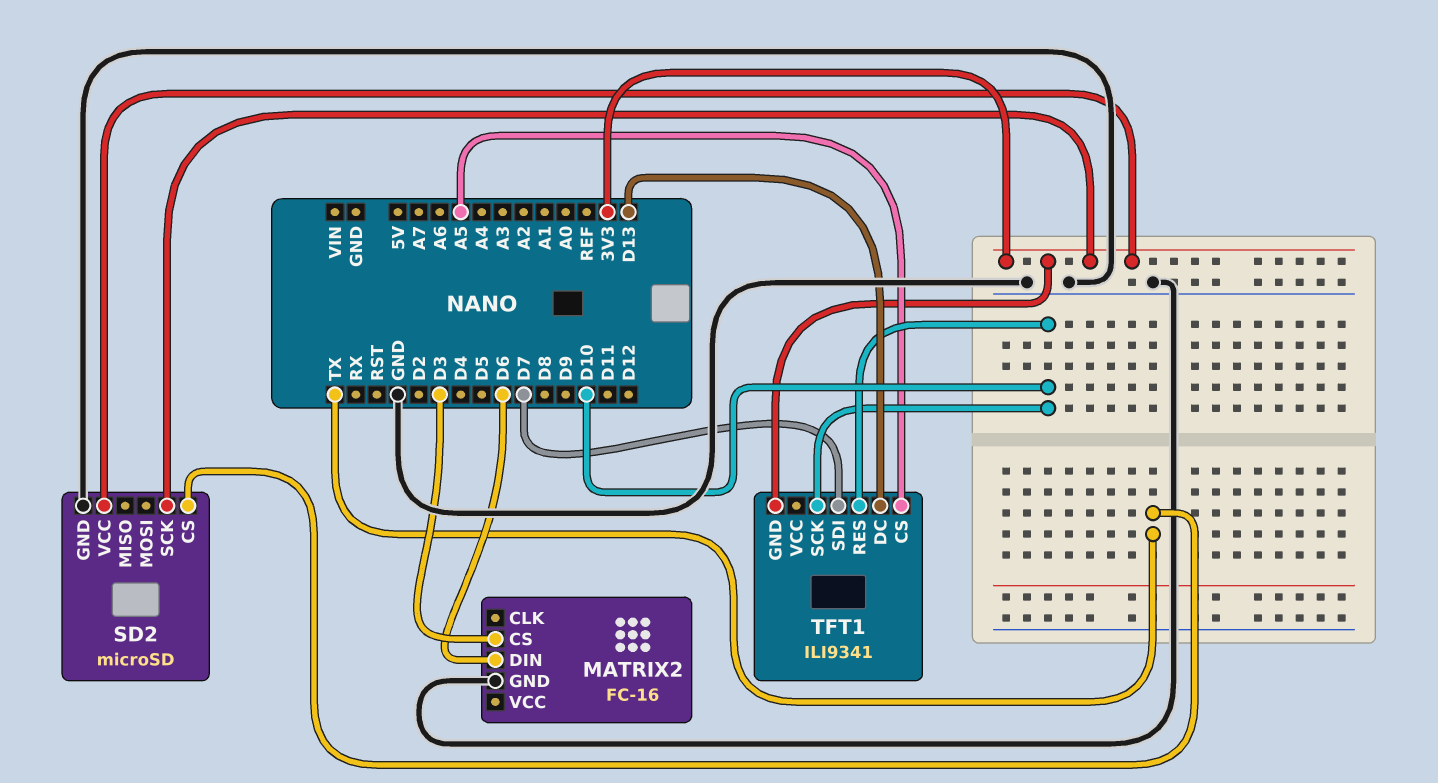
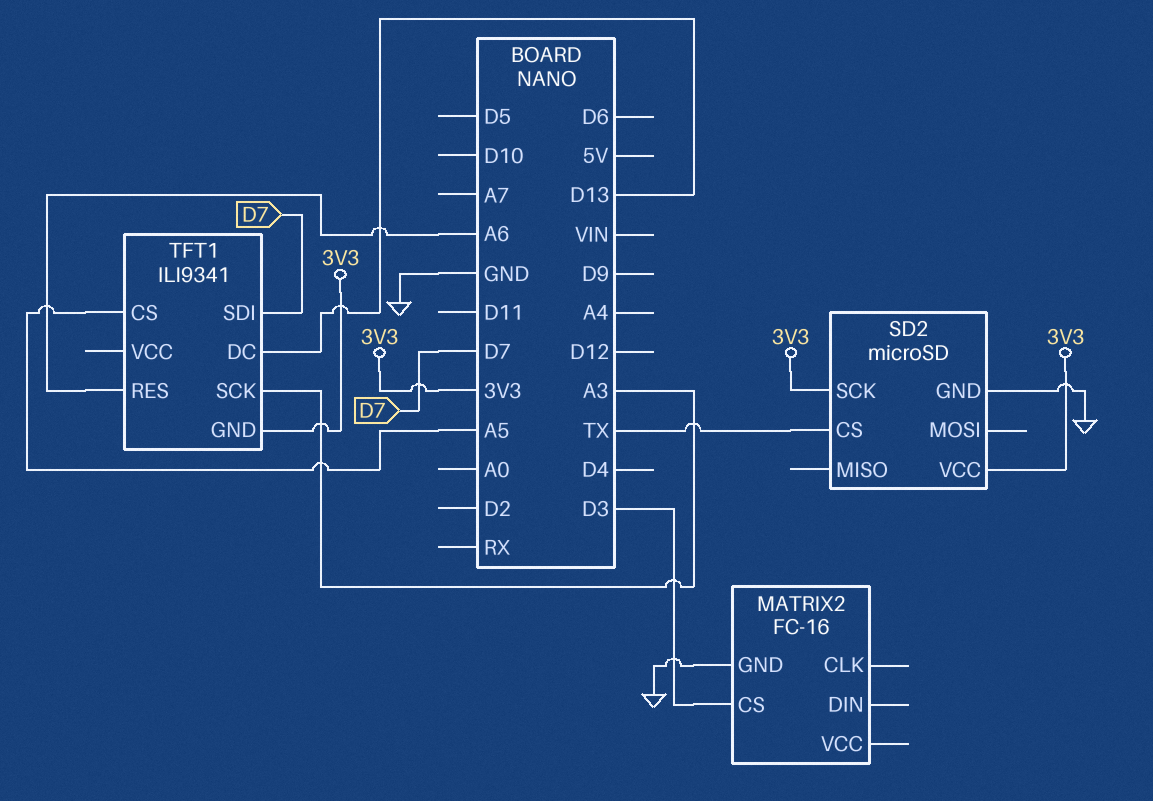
MATRIX2 pin DIN: D6 -> none
TFT1 pin RES: D10 -> A6
TFT1 pin SCK: D10 -> A3

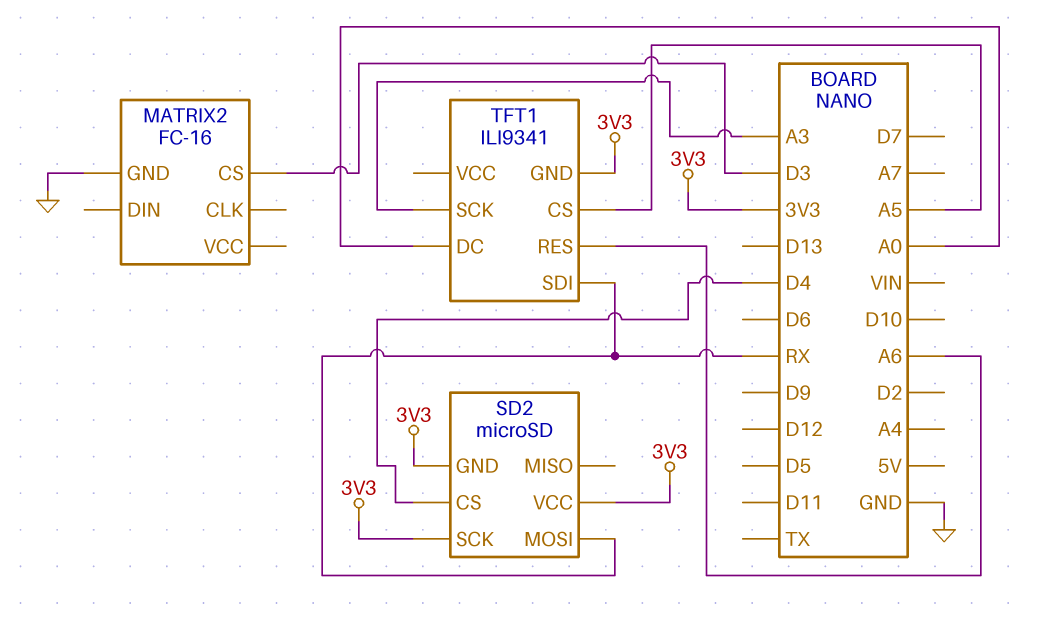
SD2 pin CS: TX -> D4
SD2 pin GND: GND -> 3V3
SD2 pin MOSI: none -> RX
TFT1 pin DC: D13 -> A0
TFT1 pin SDI: D7 -> RX

